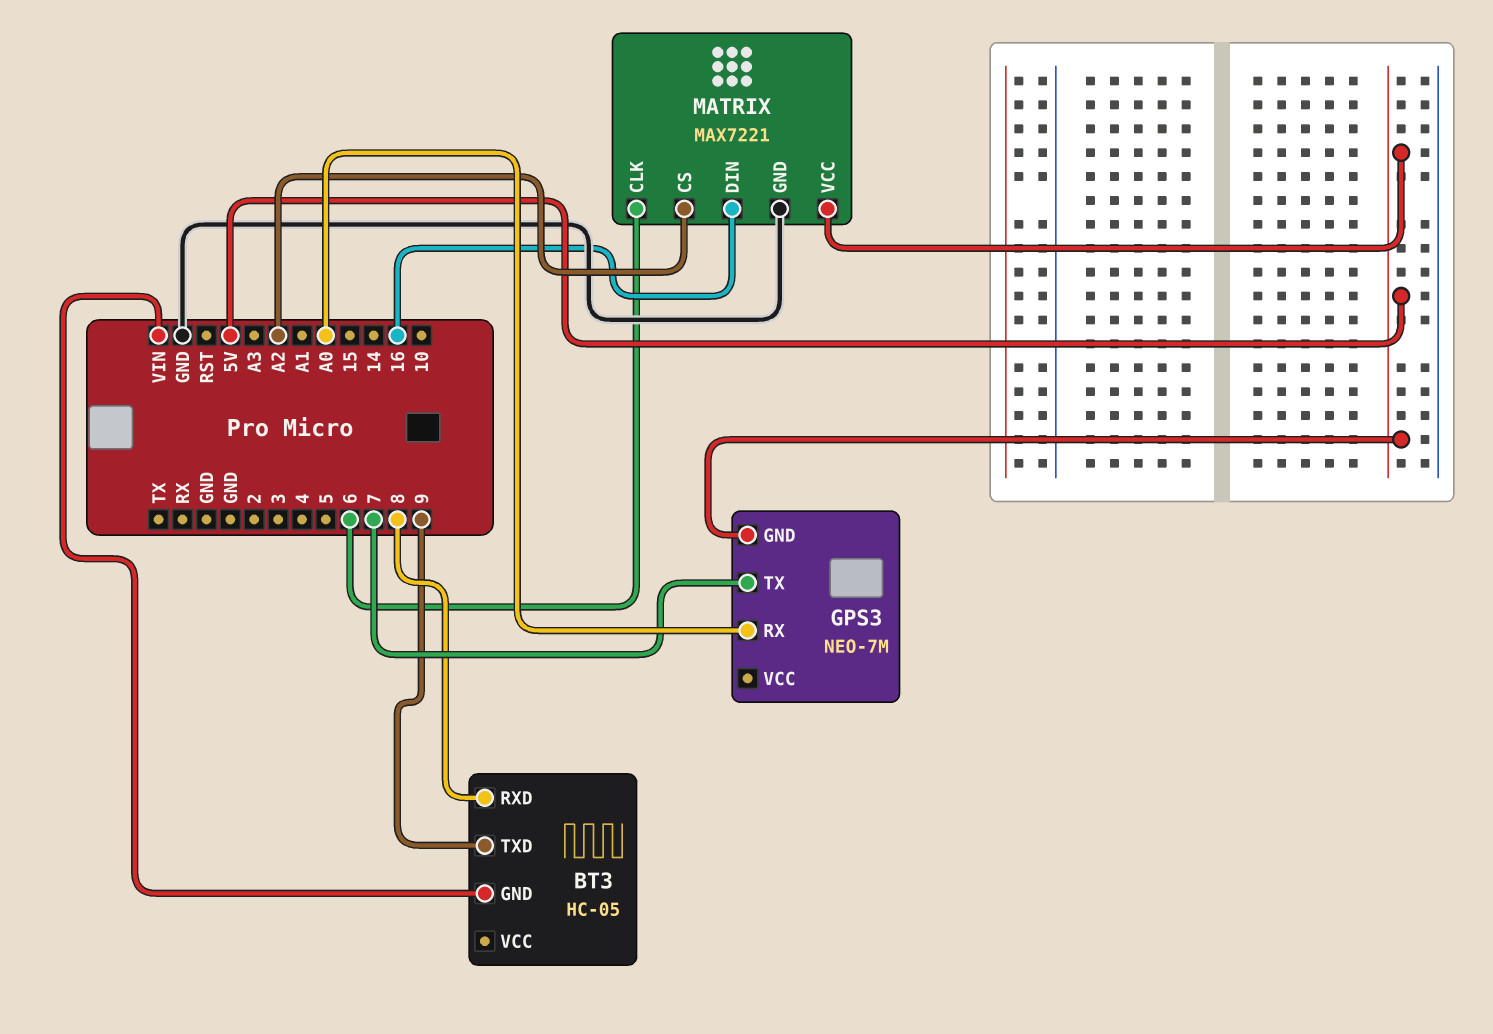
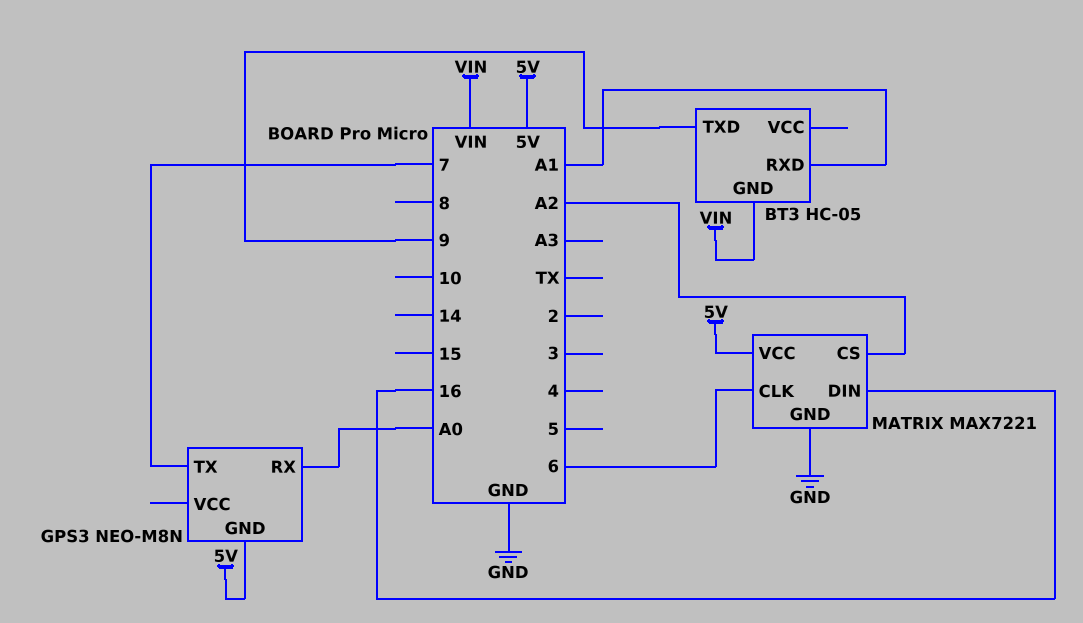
BT3 pin RXD: 8 -> A1
GPS3: NEO-7M -> NEO-M8N

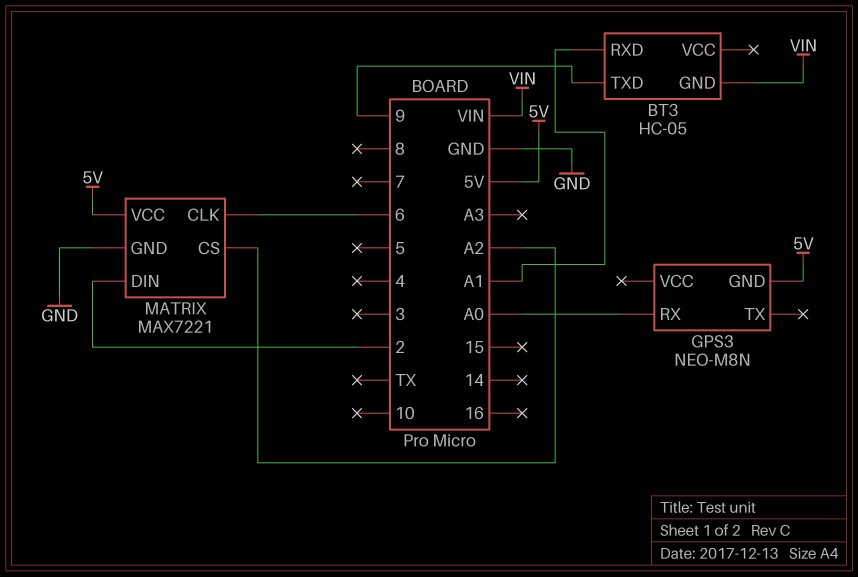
GPS3 pin TX: 7 -> none
MATRIX pin DIN: 16 -> 2

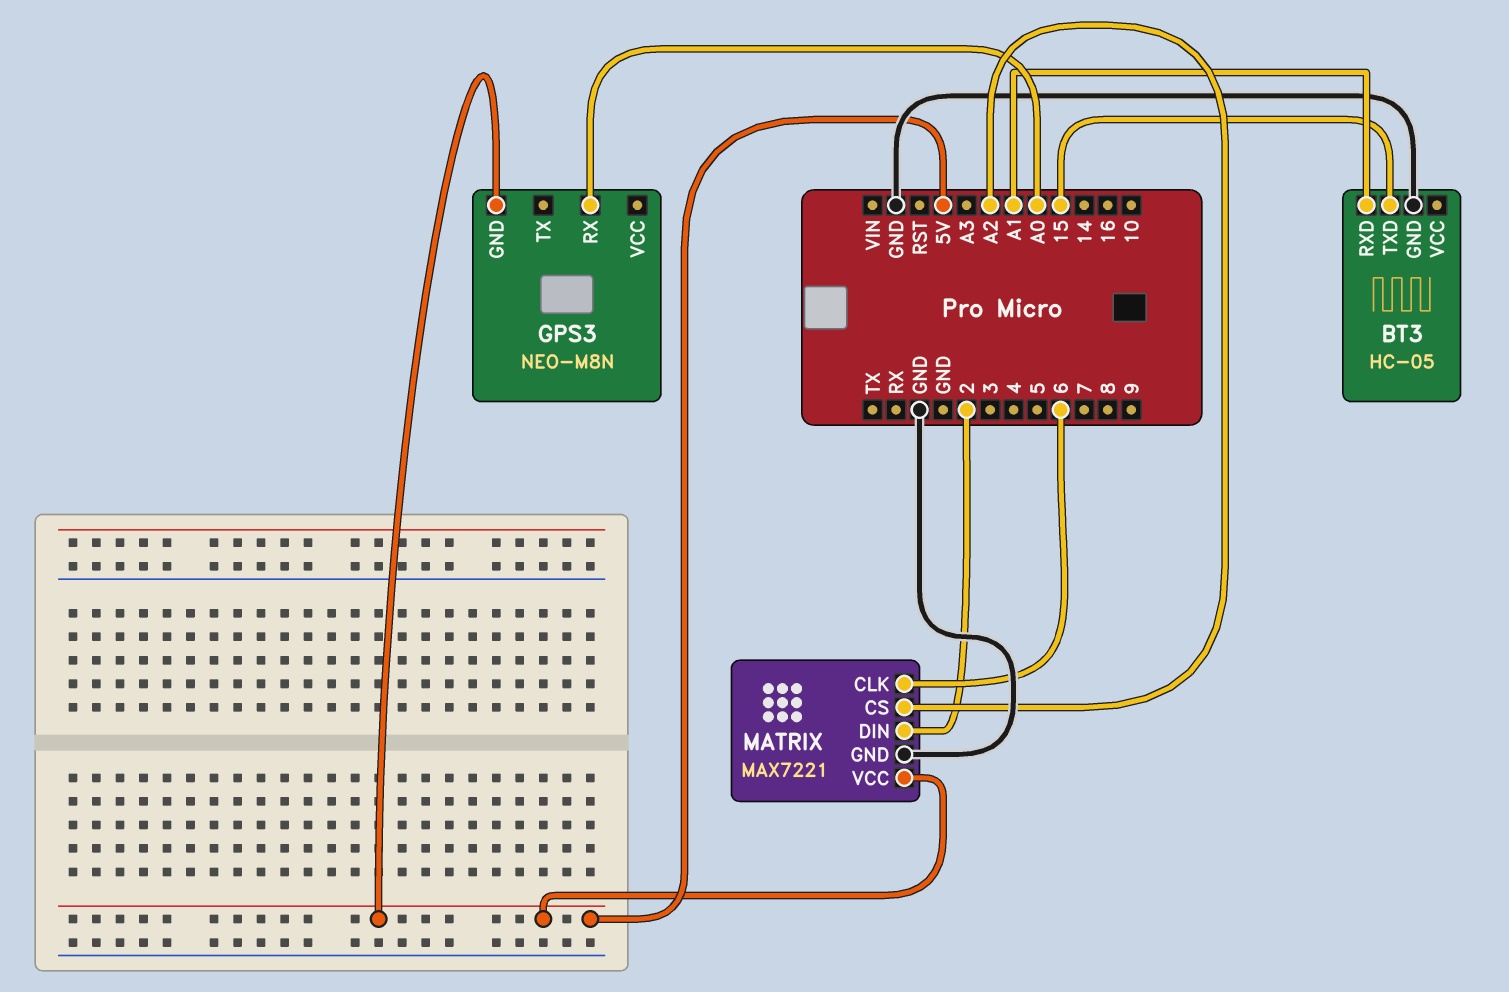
BT3 pin GND: VIN -> GND
BT3 pin TXD: 9 -> 15

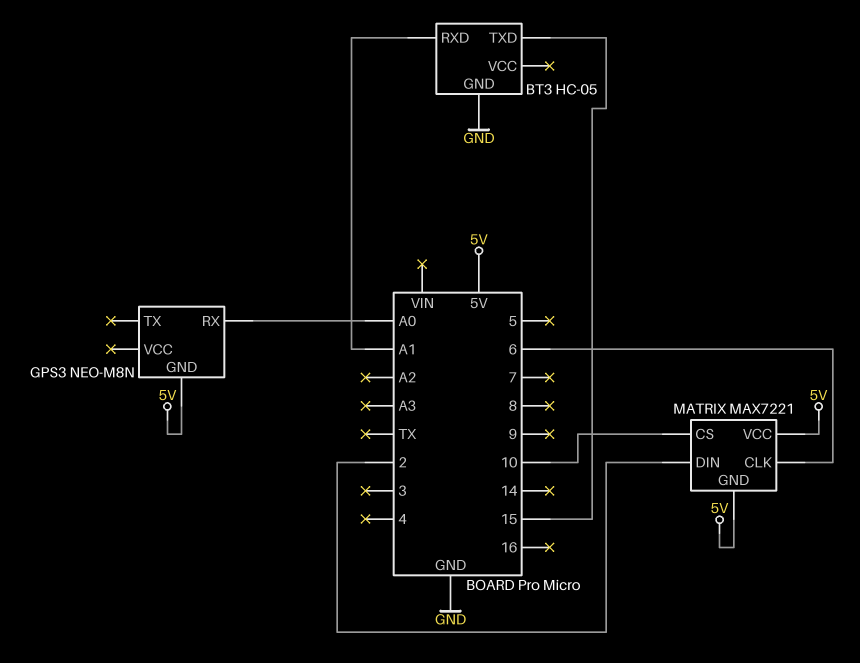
MATRIX pin CS: A2 -> 10
MATRIX pin GND: GND -> 5V

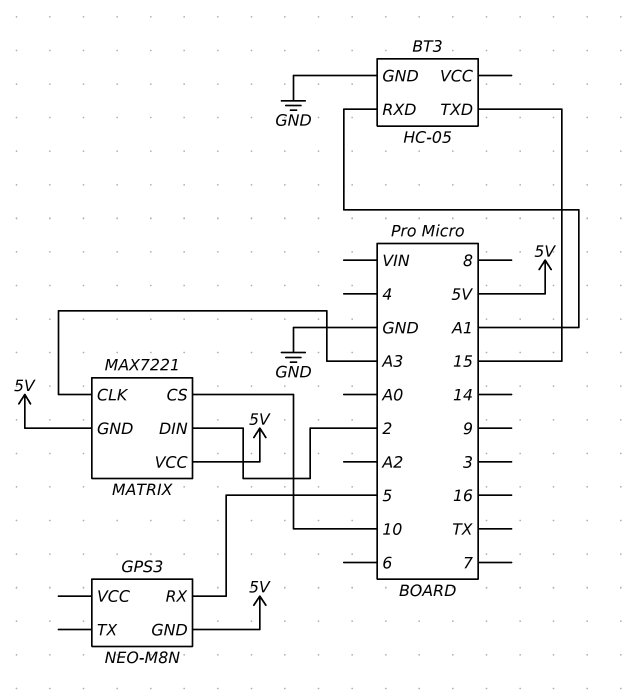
GPS3 pin RX: A0 -> 5
MATRIX pin CLK: 6 -> A3

